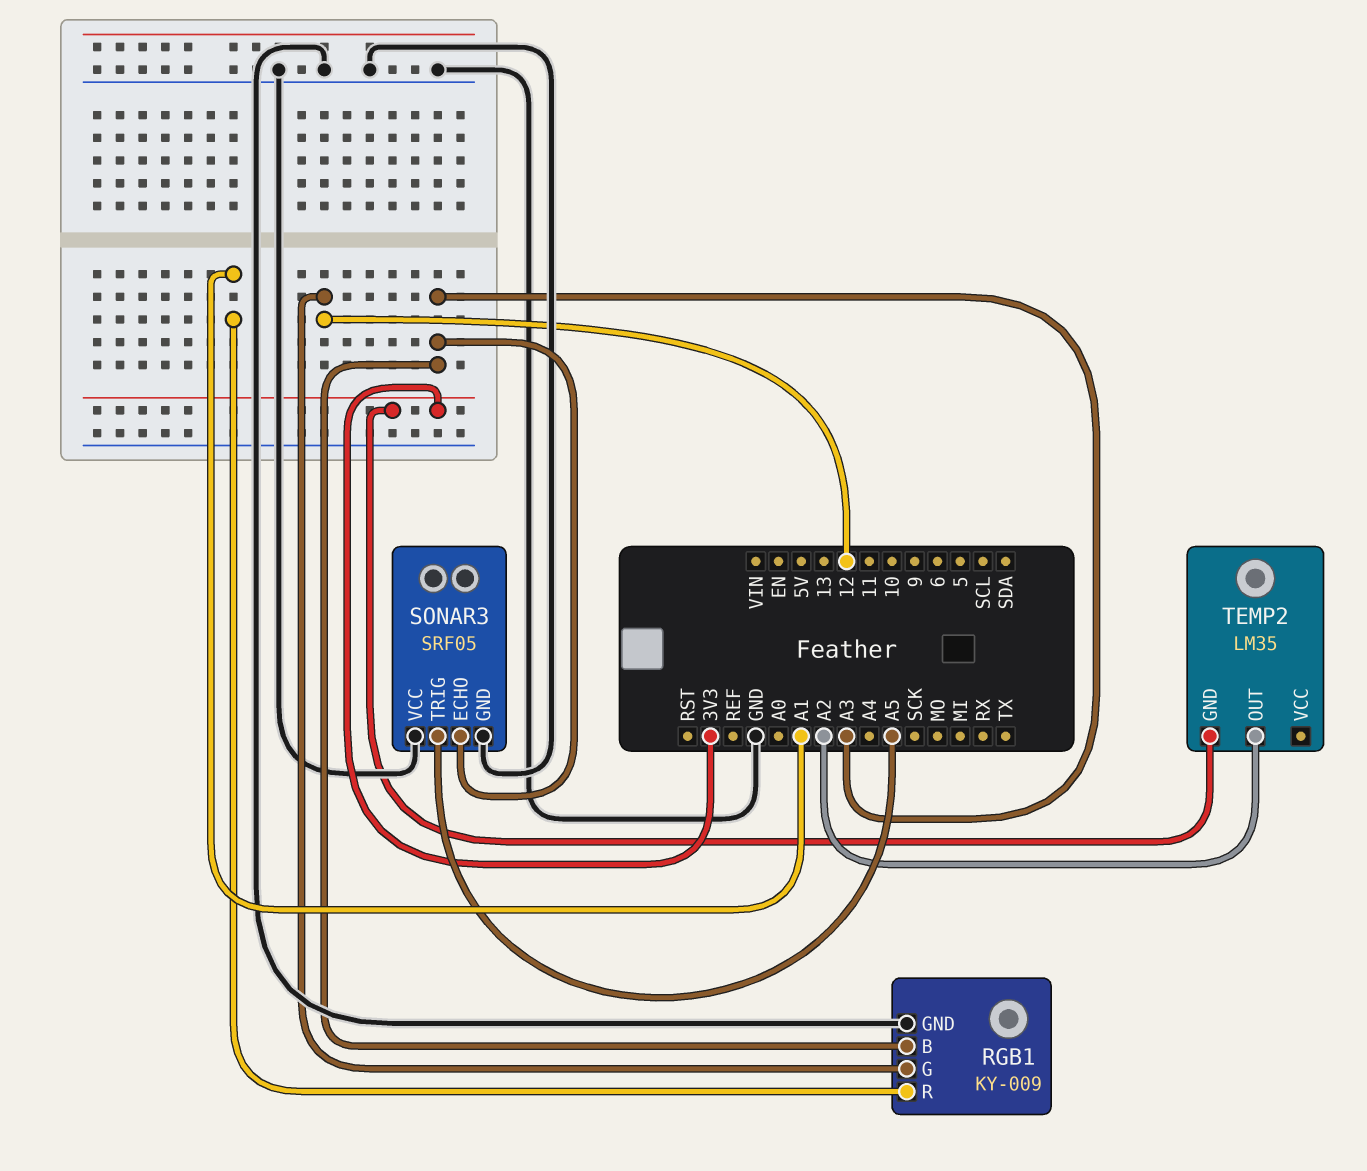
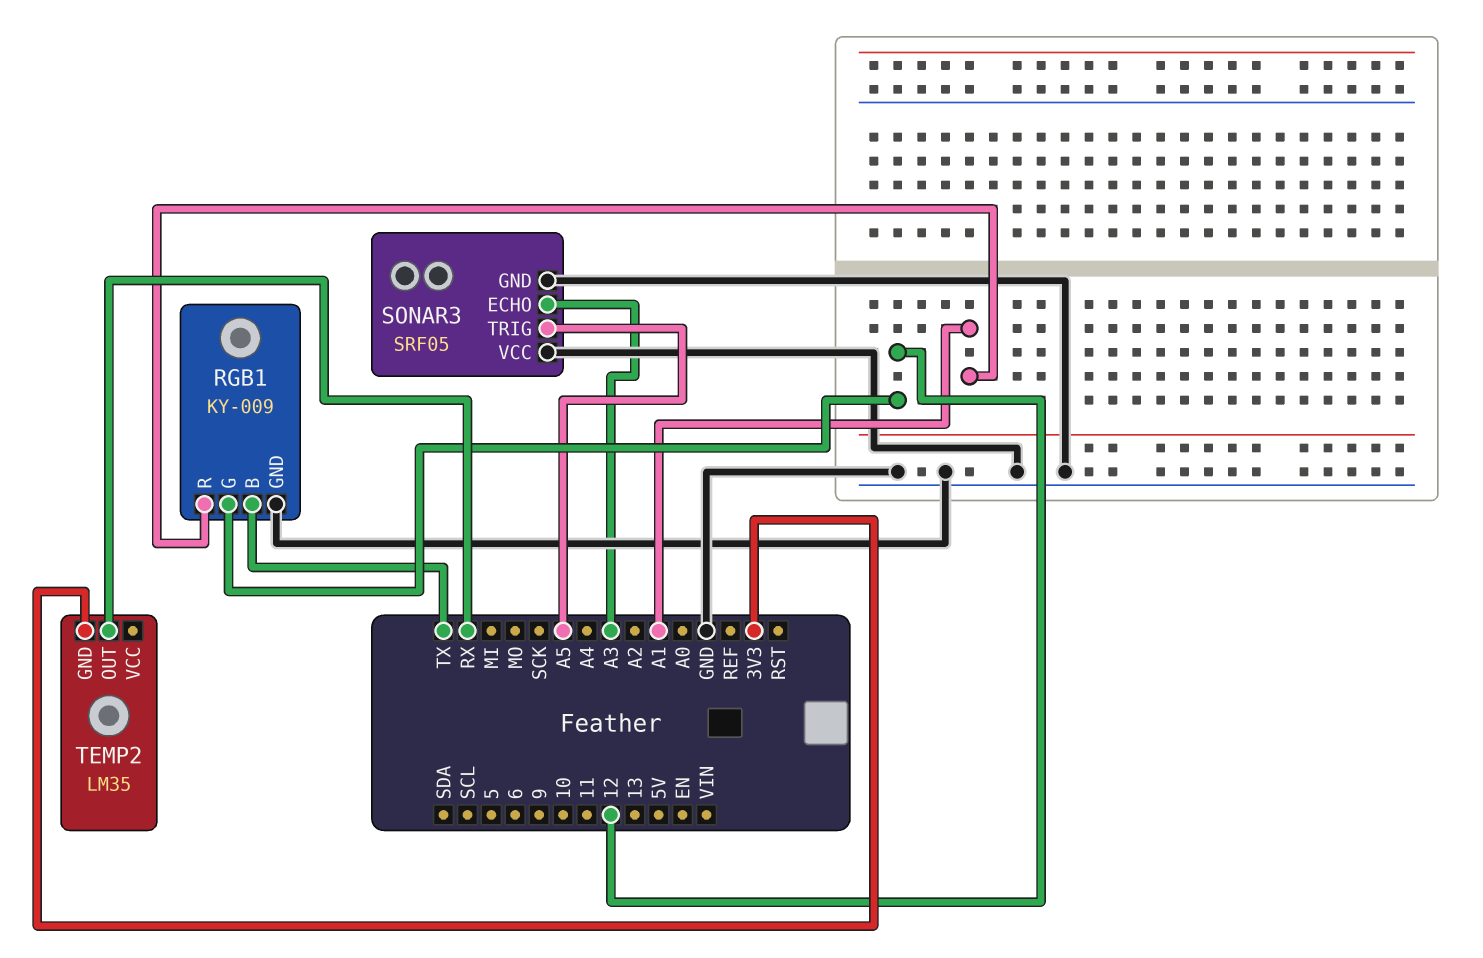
RGB1 pin B: A3 -> TX
TEMP2 pin OUT: A2 -> RX

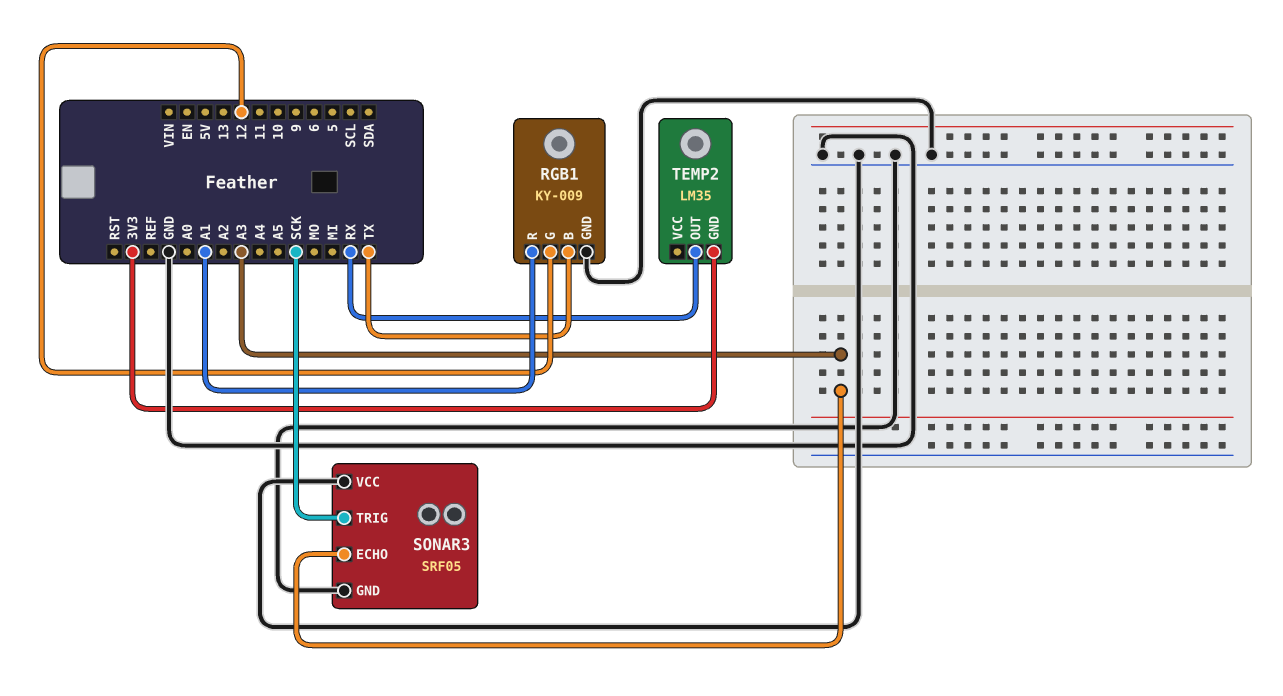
SONAR3 pin TRIG: A5 -> SCK

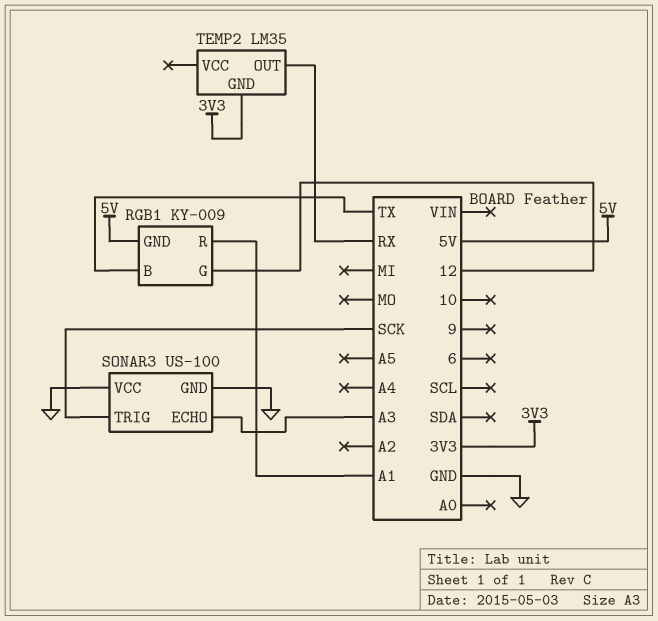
RGB1 pin GND: GND -> 5V
SONAR3: SRF05 -> US-100

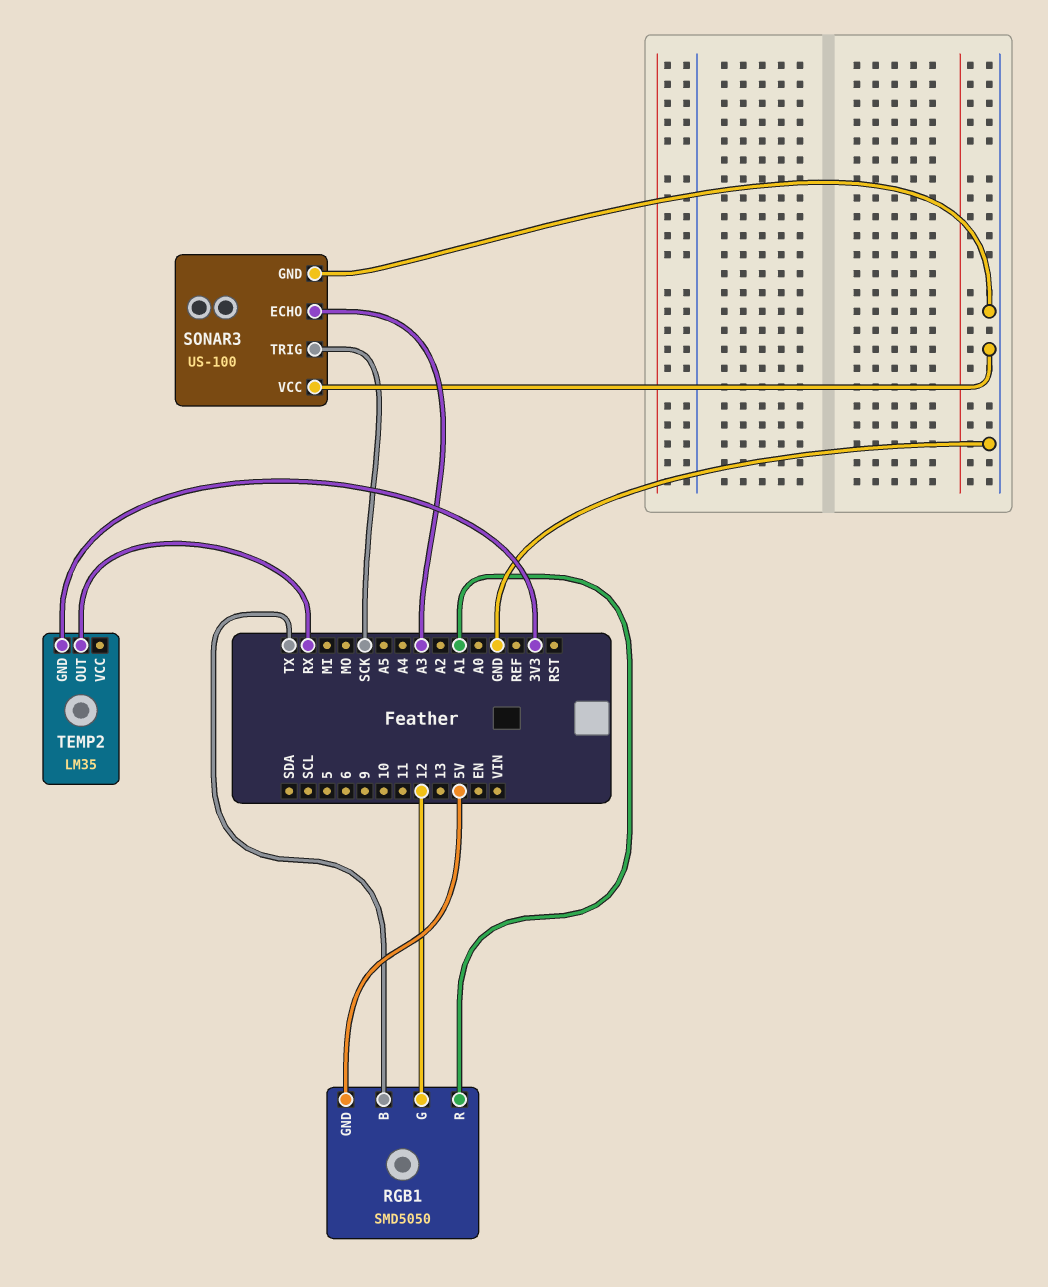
RGB1: KY-009 -> SMD5050

